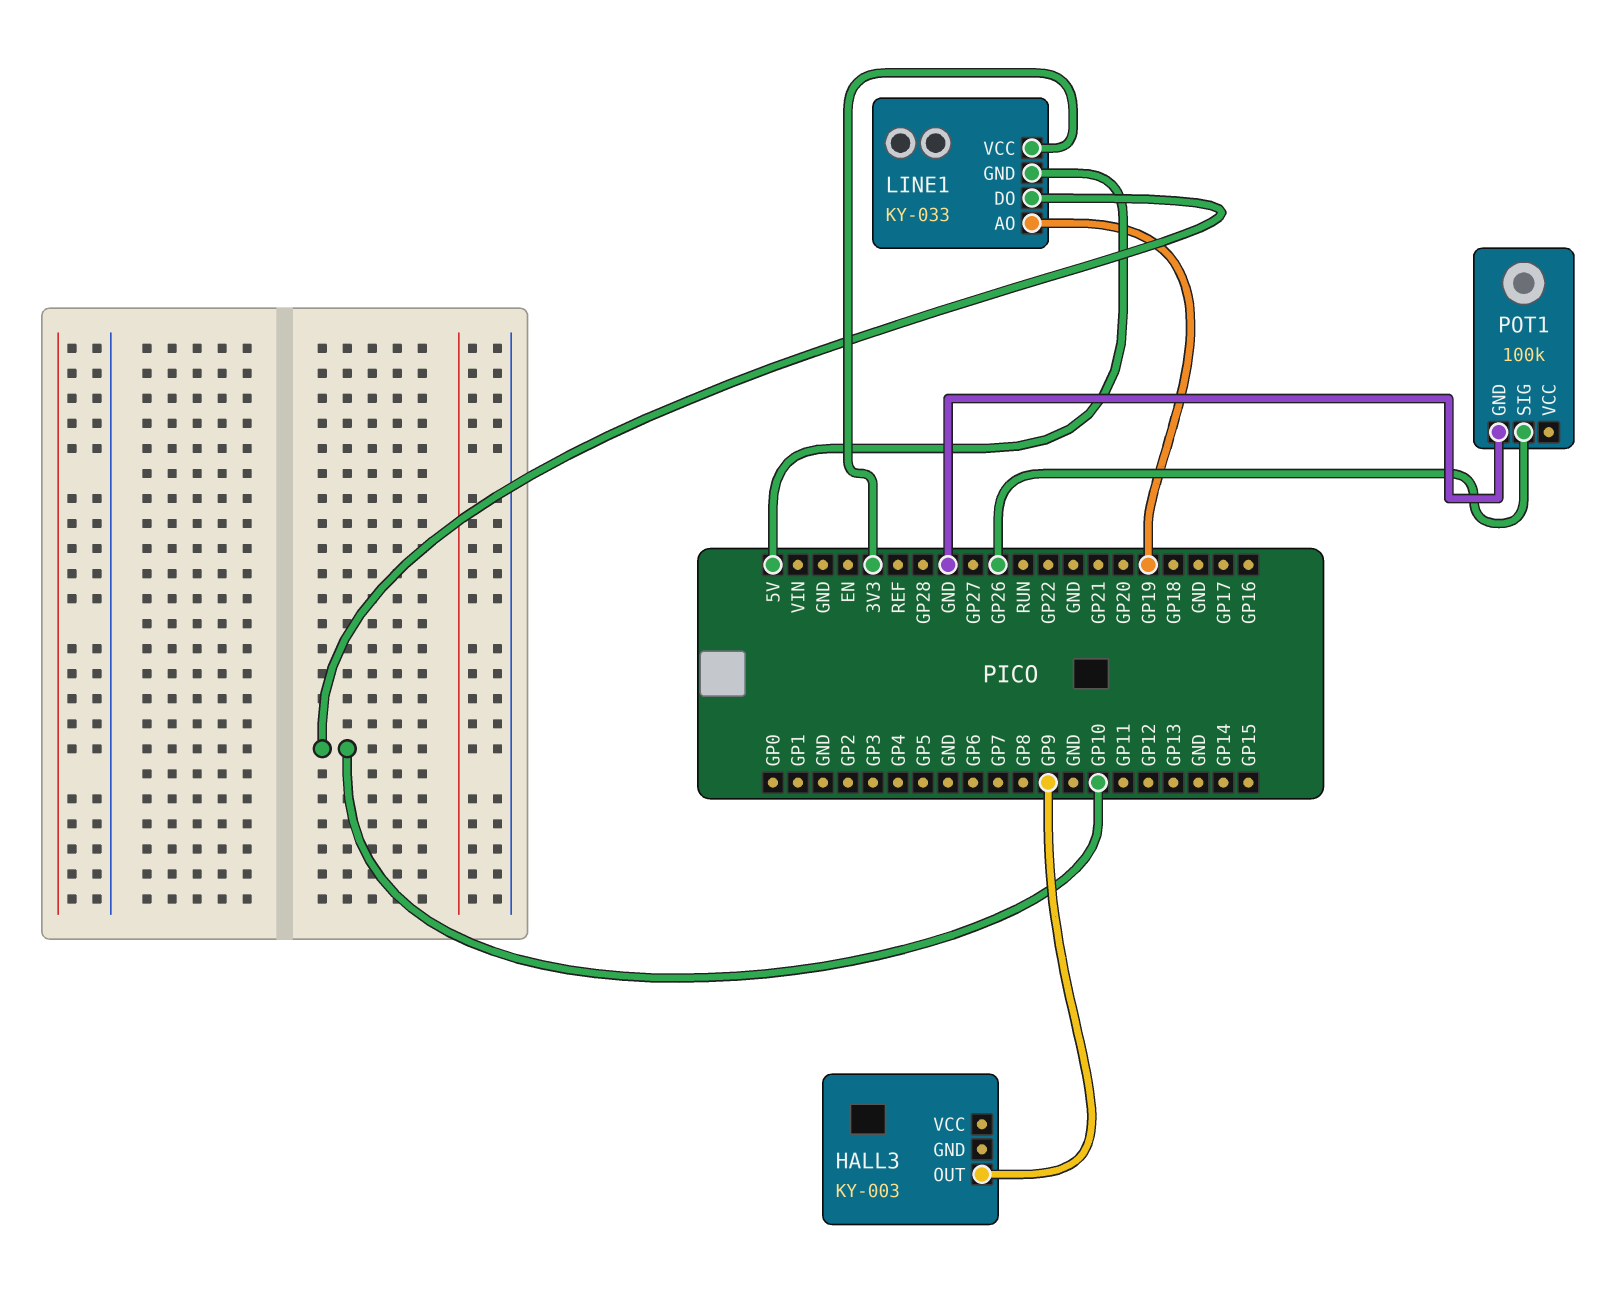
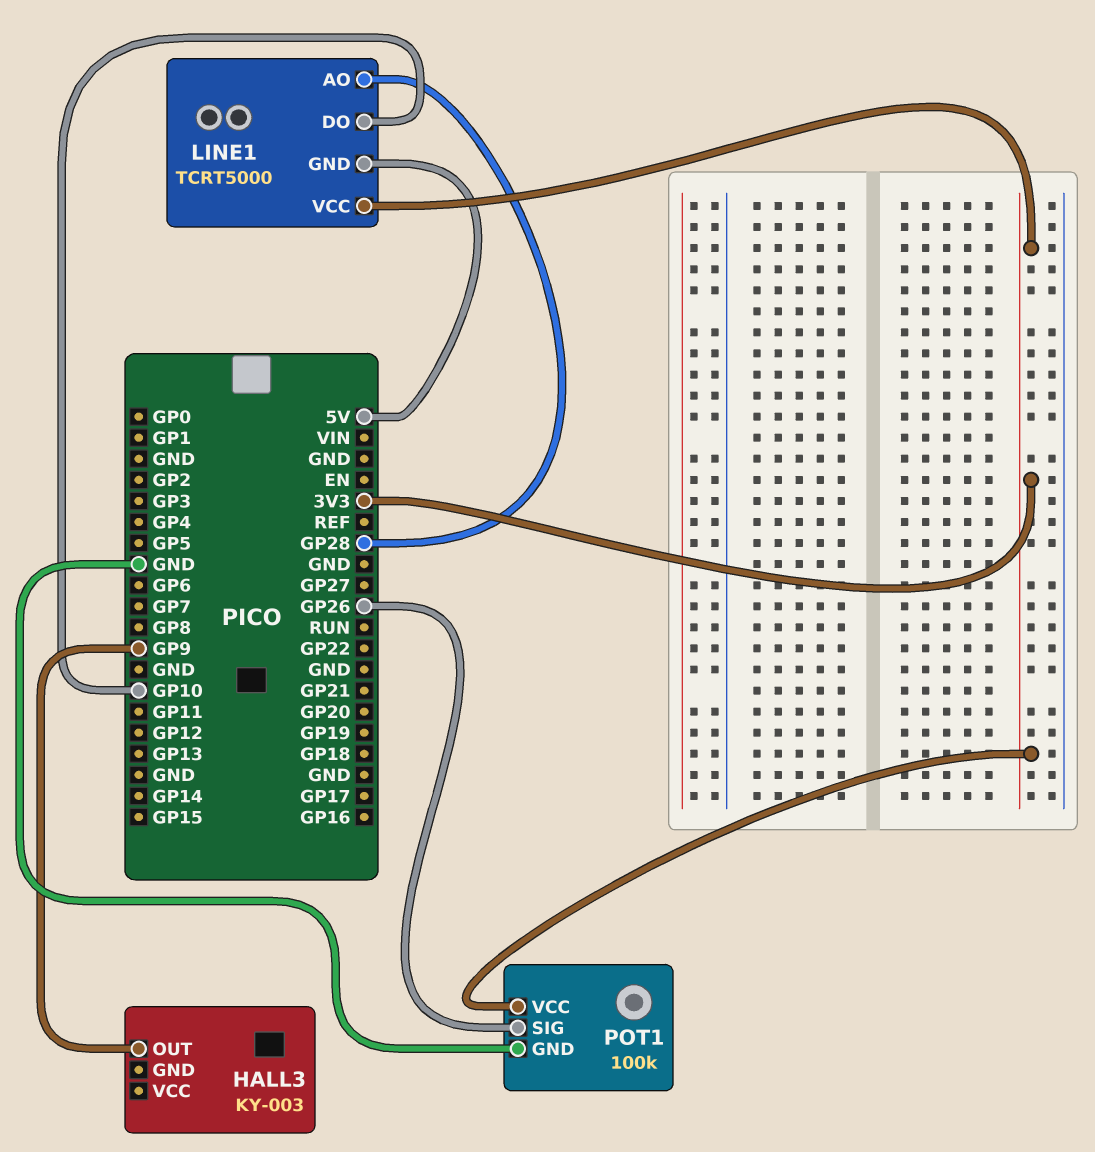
LINE1: KY-033 -> TCRT5000
LINE1 pin AO: GP19 -> GP28
POT1 pin VCC: none -> 3V3

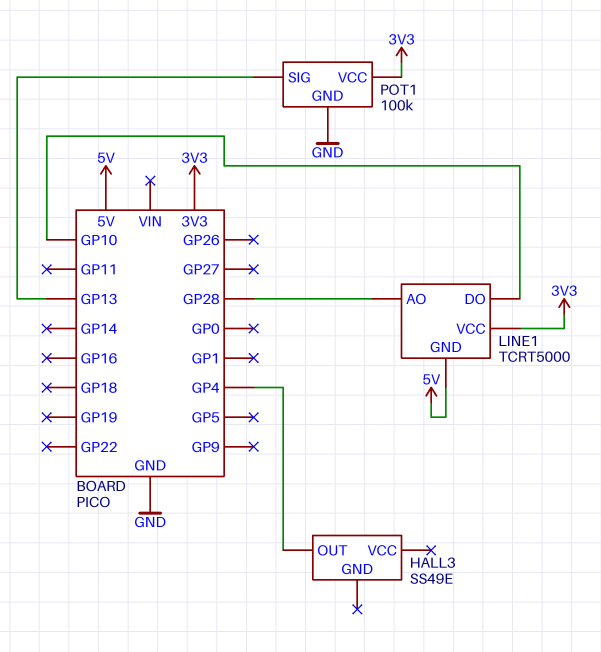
HALL3: KY-003 -> SS49E
HALL3 pin OUT: GP9 -> GP4
POT1 pin SIG: GP26 -> GP13

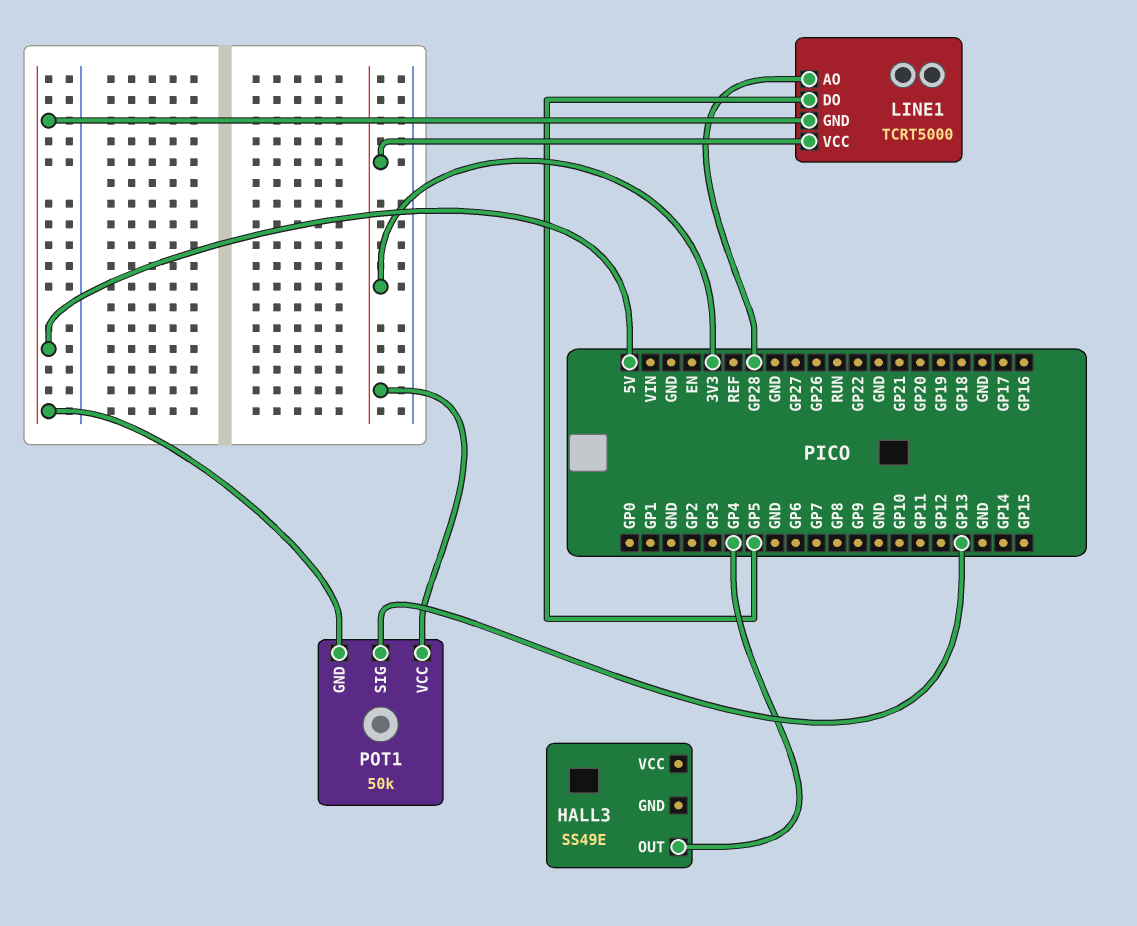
LINE1 pin DO: GP10 -> GP5
POT1: 100k -> 50k
POT1 pin GND: GND -> 5V

